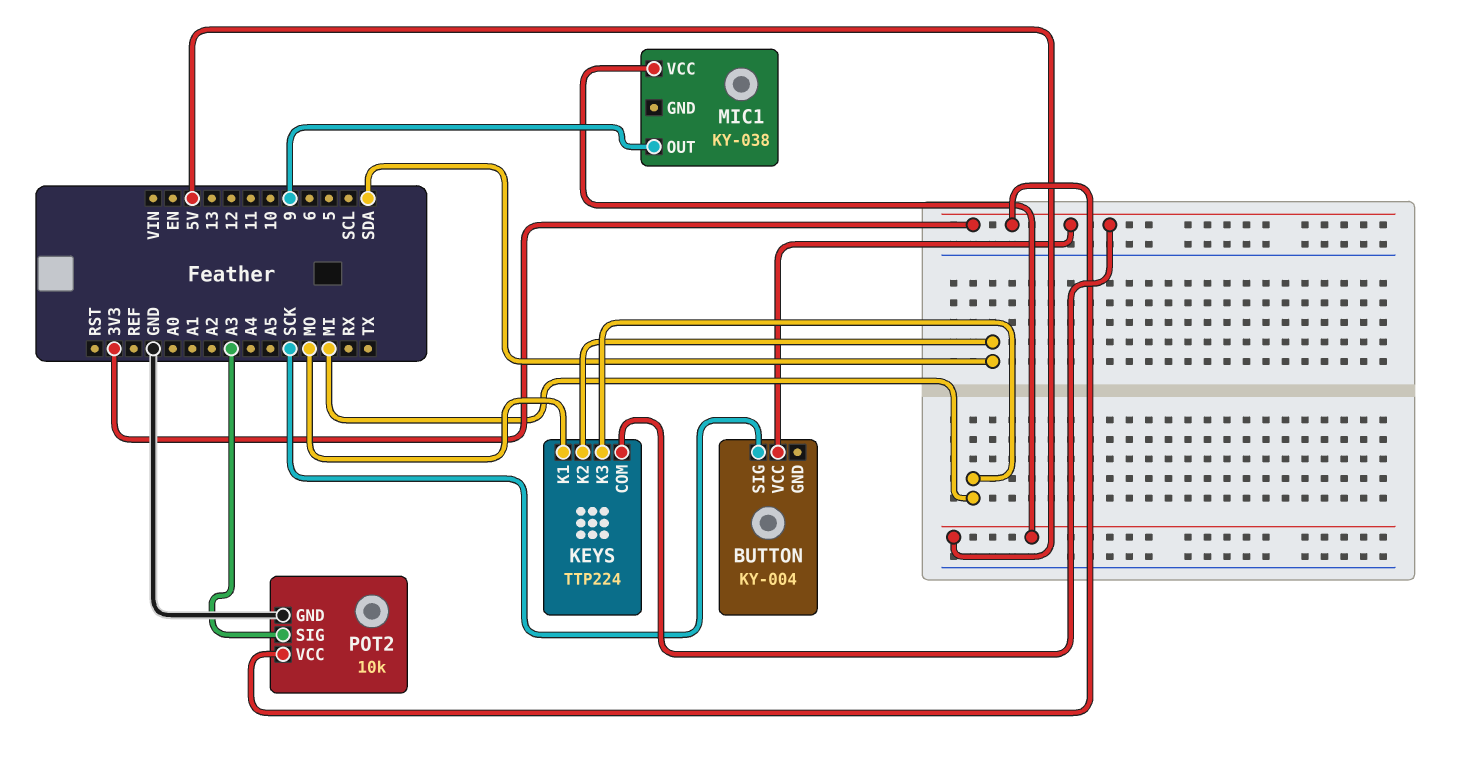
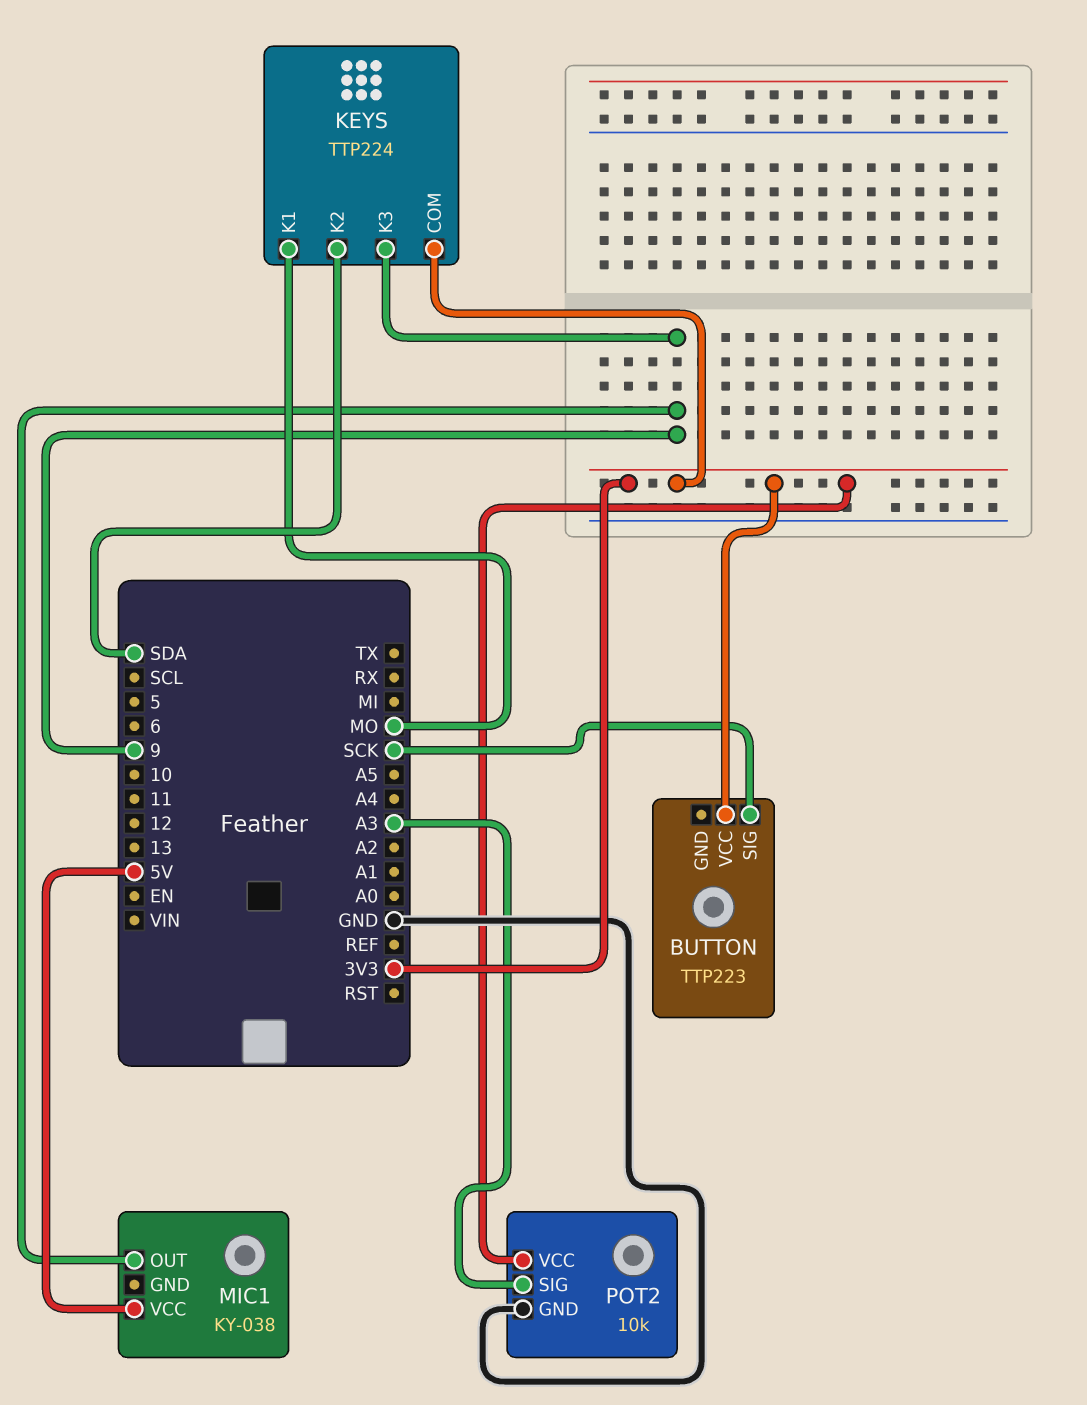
BUTTON: KY-004 -> TTP223
KEYS pin K3: MI -> 9

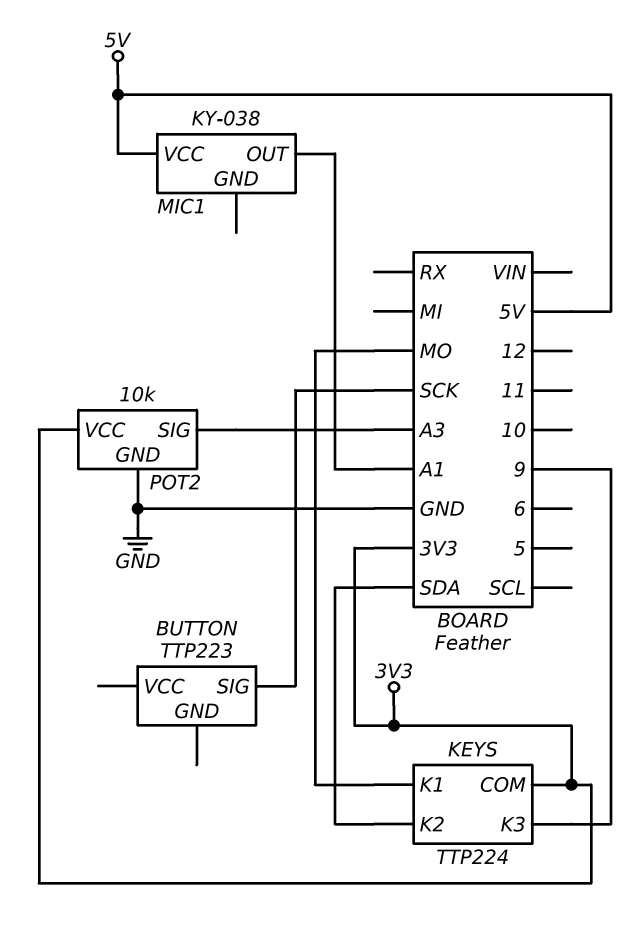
BUTTON pin VCC: 3V3 -> none
MIC1 pin OUT: 9 -> A1

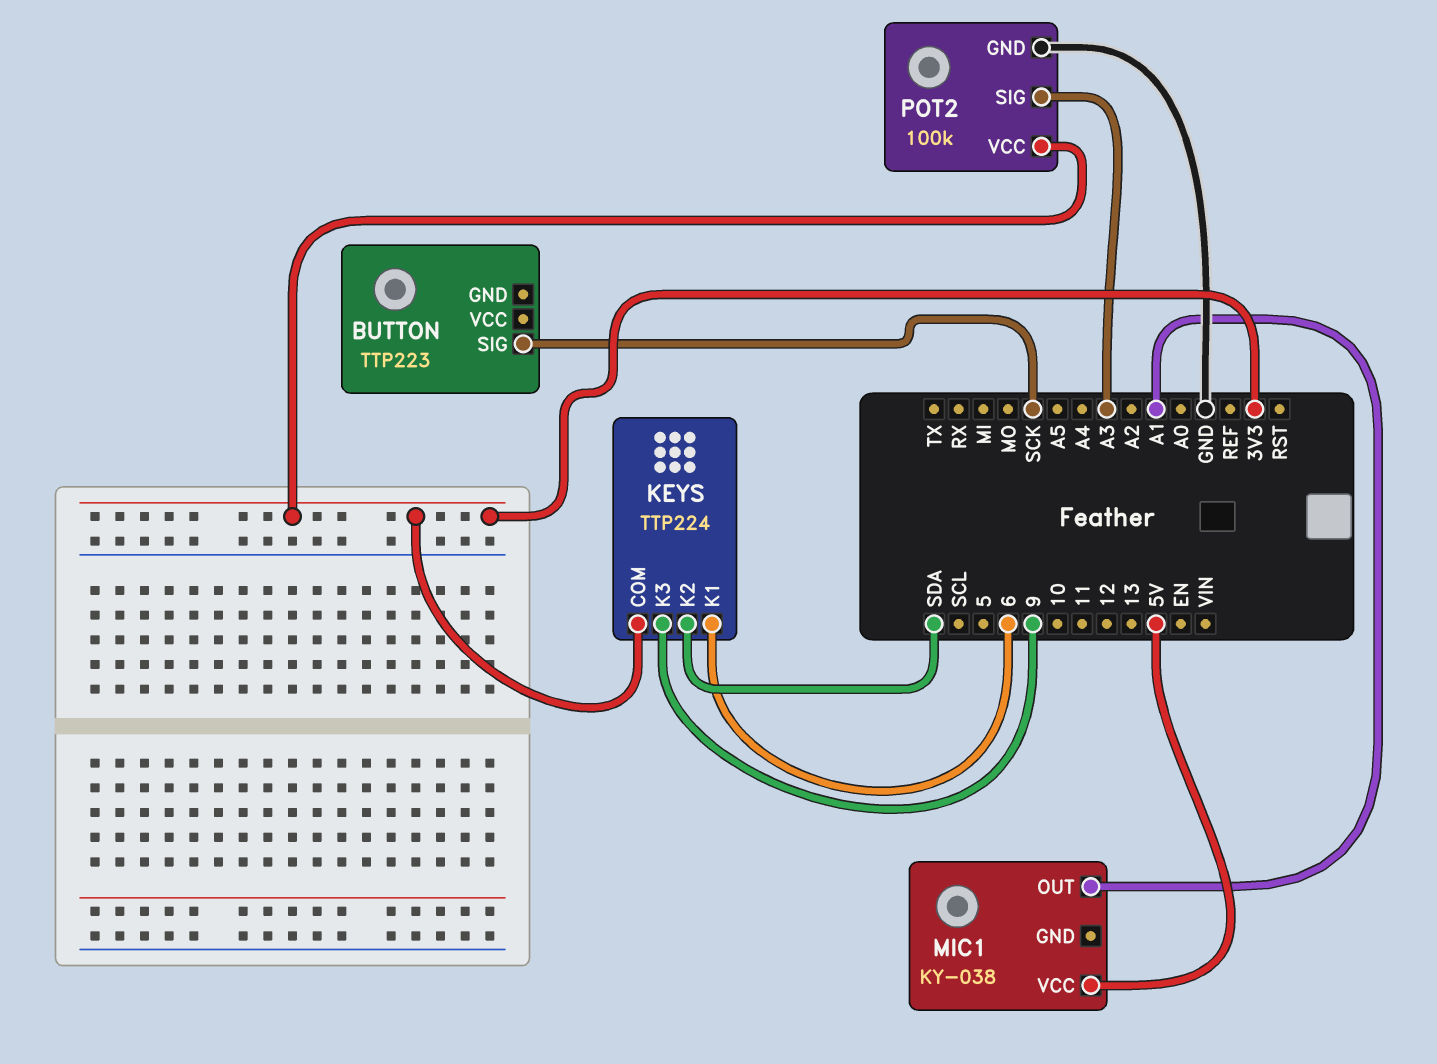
KEYS pin K1: MO -> 6
POT2: 10k -> 100k

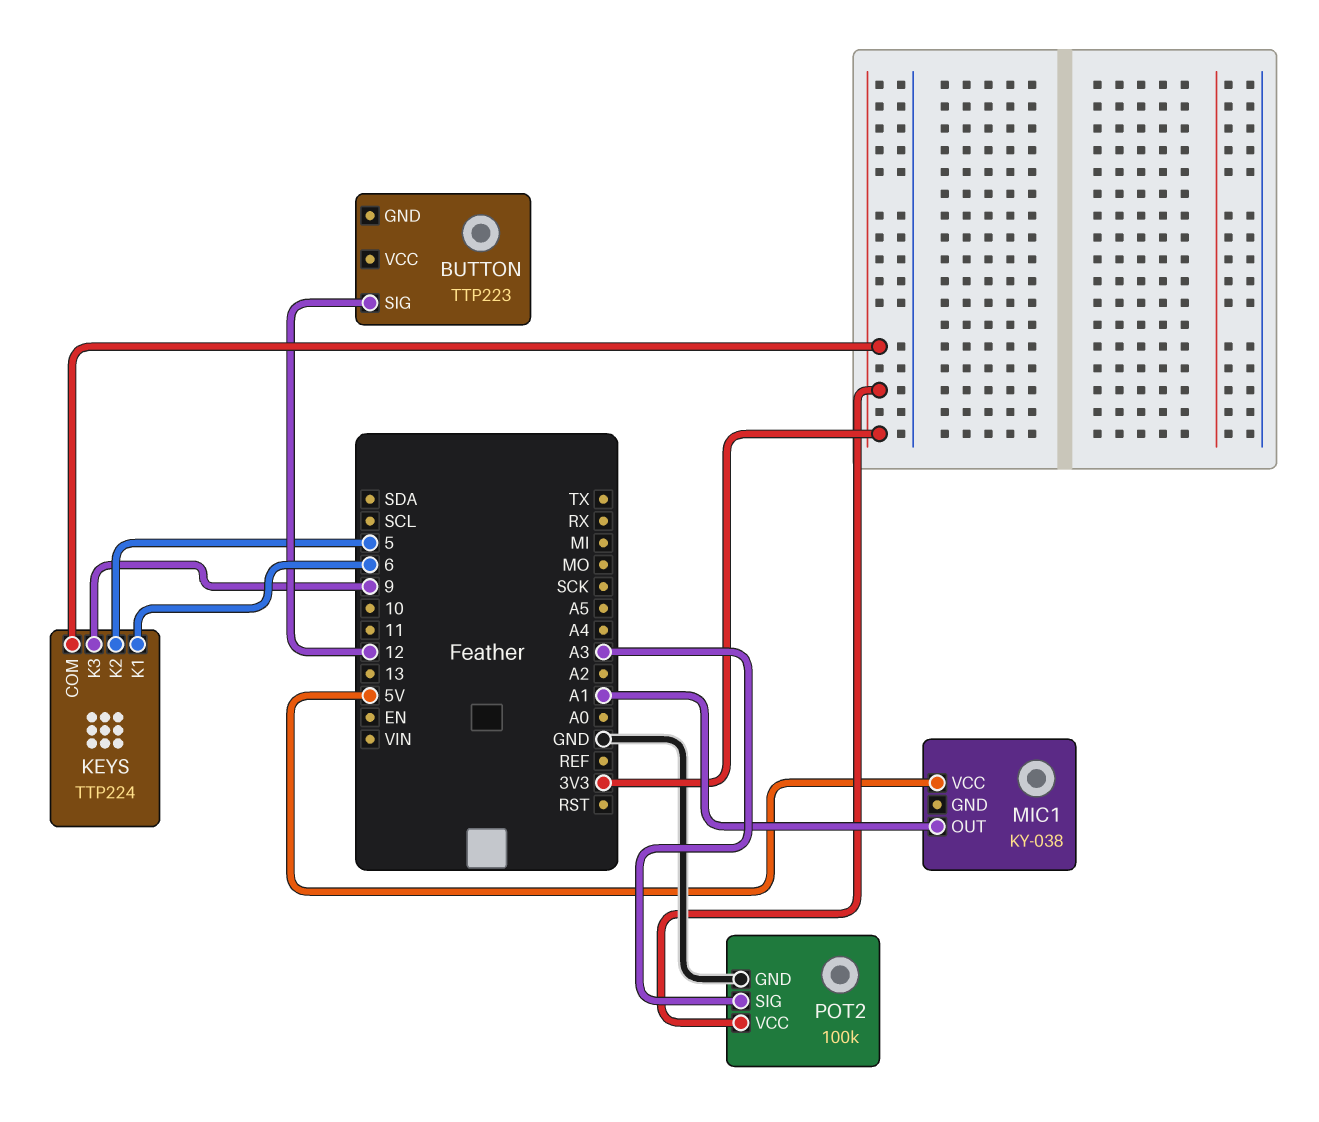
BUTTON pin SIG: SCK -> 12
KEYS pin K2: SDA -> 5

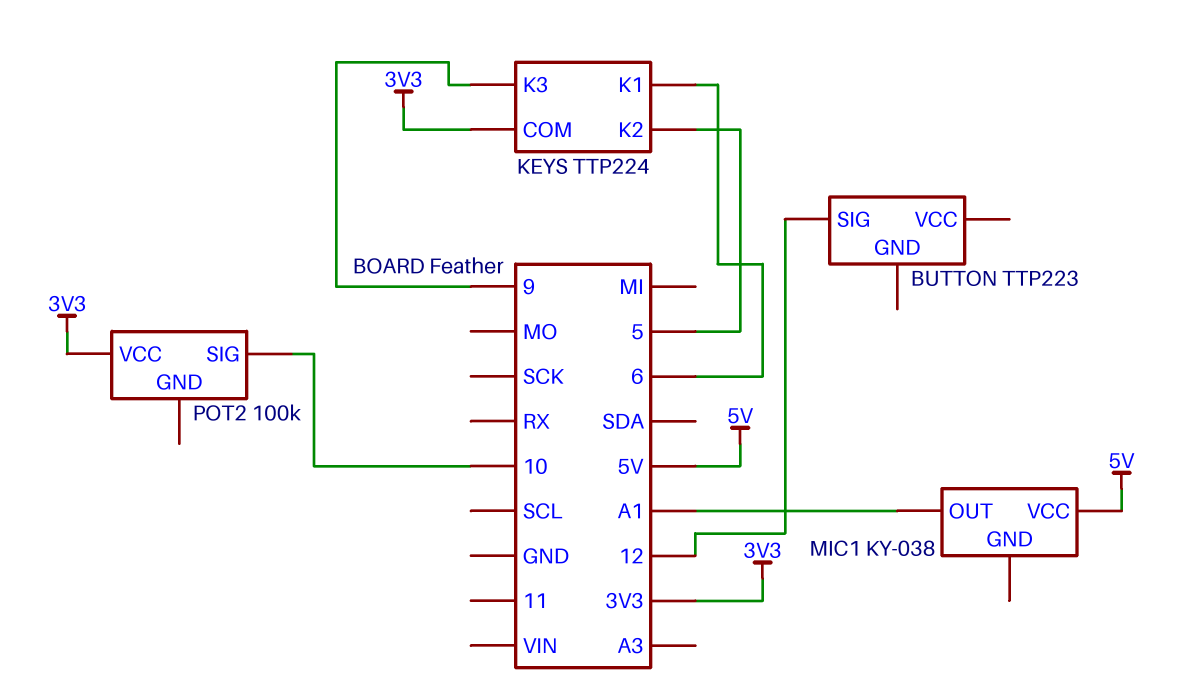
POT2 pin GND: GND -> none
POT2 pin SIG: A3 -> 10

